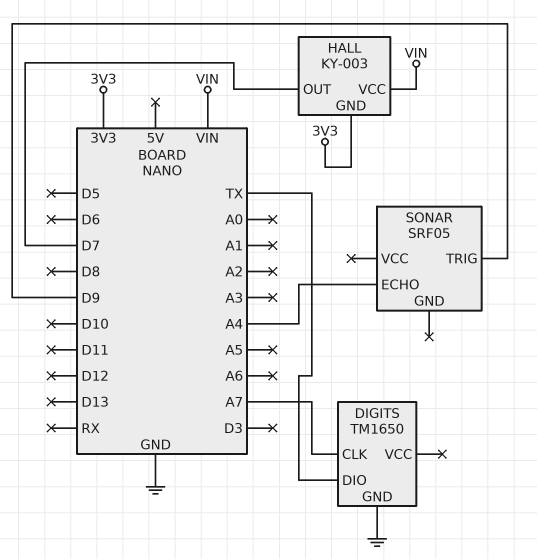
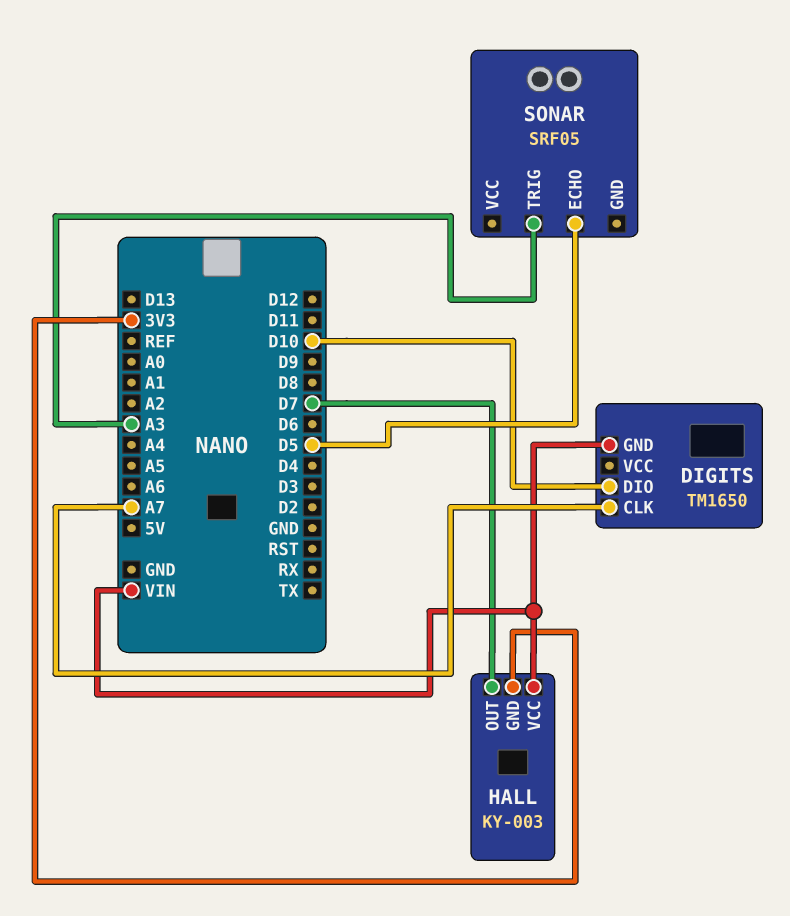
DIGITS pin DIO: TX -> D10
DIGITS pin GND: GND -> VIN
SONAR pin ECHO: A4 -> D5
SONAR pin TRIG: D9 -> A3

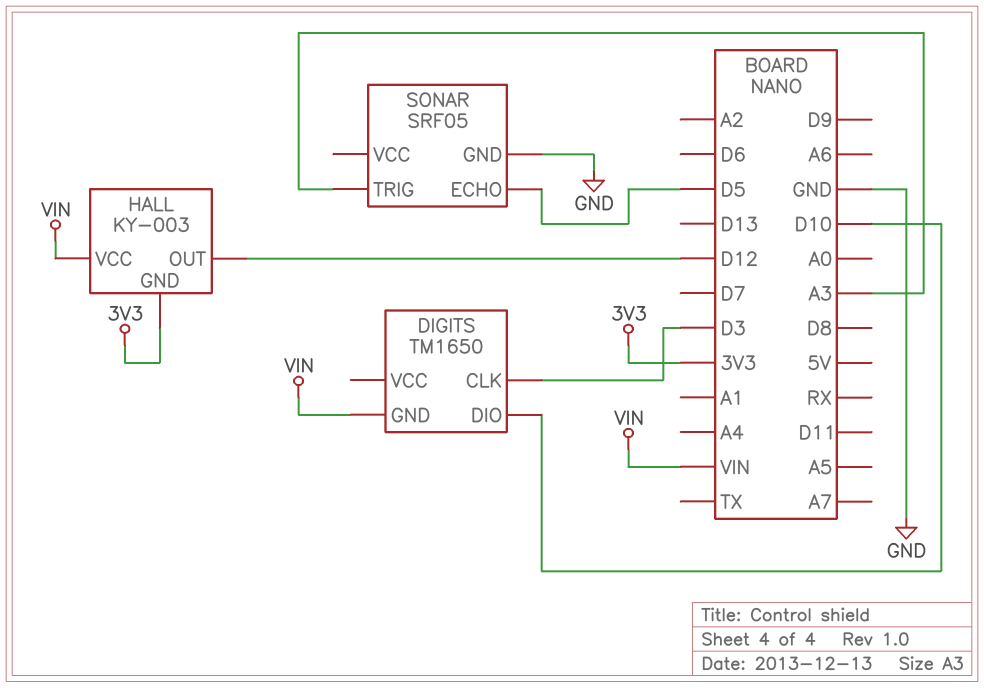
DIGITS pin CLK: A7 -> D3
HALL pin OUT: D7 -> D12
SONAR pin GND: none -> GND

